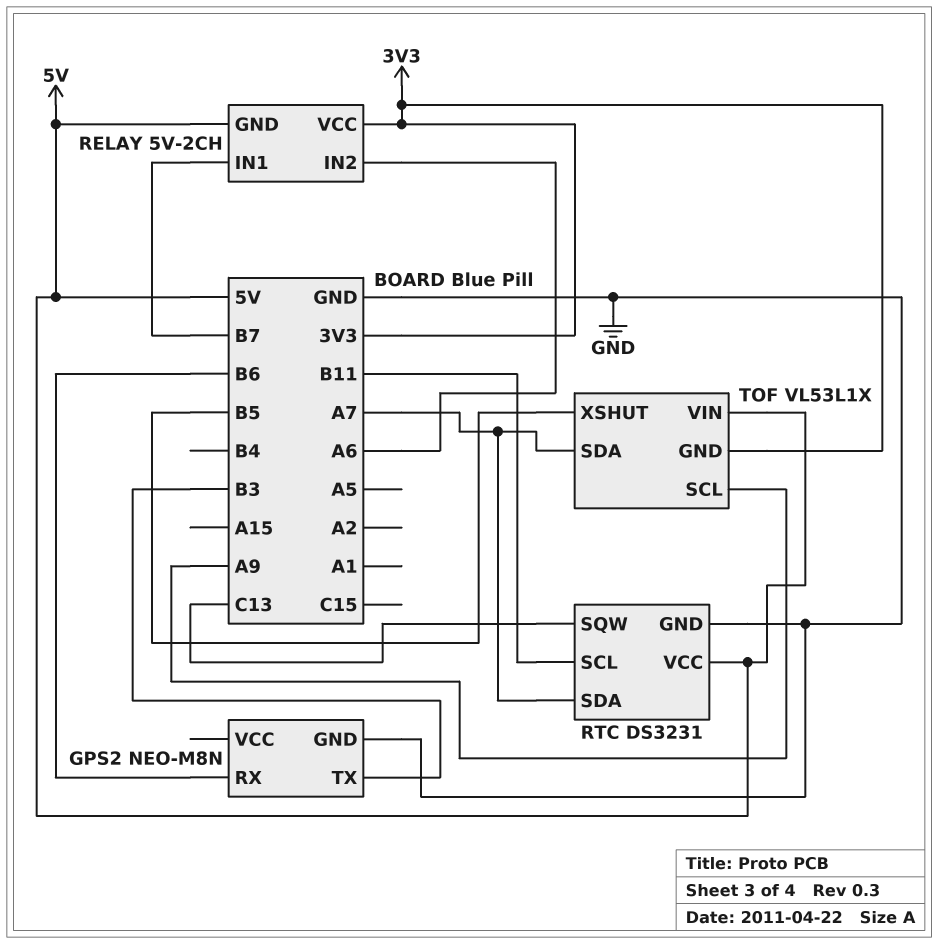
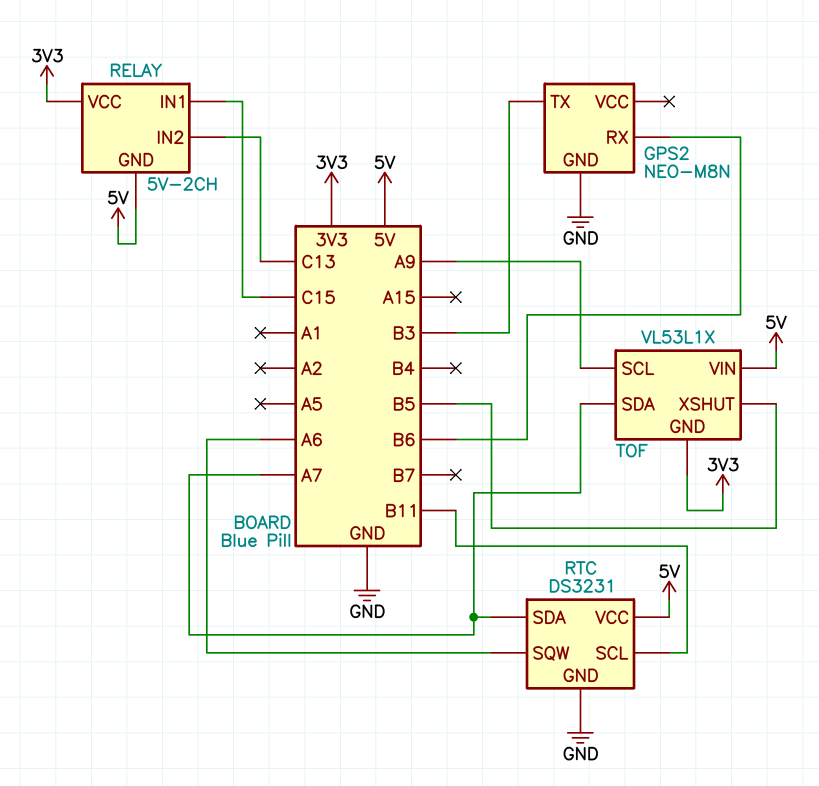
RELAY pin IN1: B7 -> C15
RELAY pin IN2: A6 -> C13
RTC pin SQW: C13 -> A6

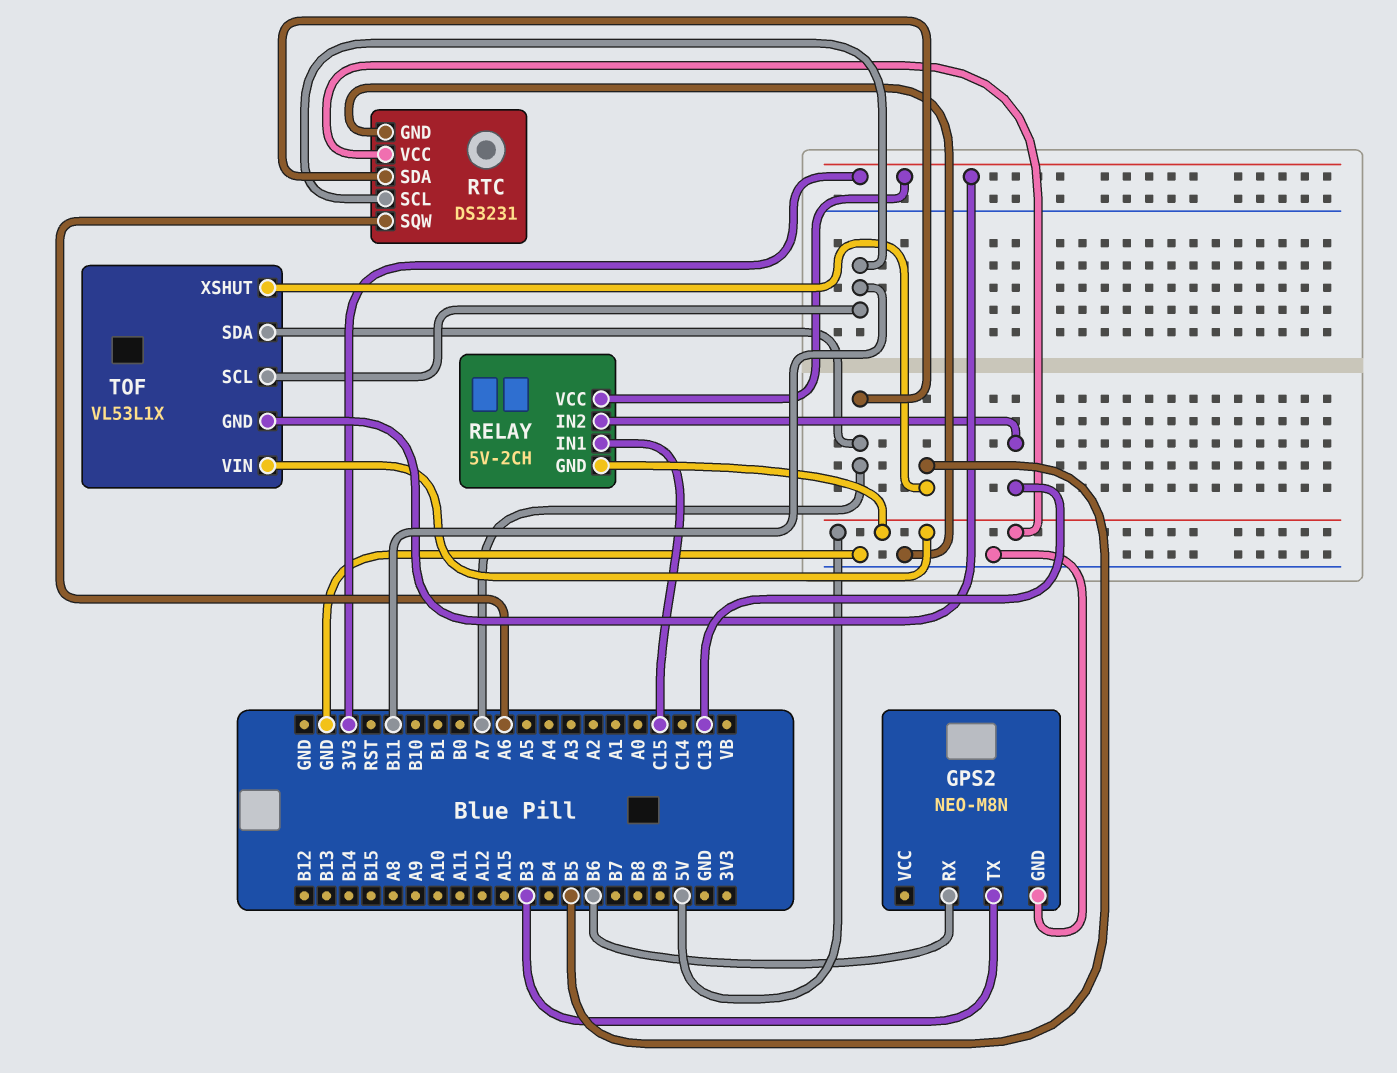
TOF pin SCL: A9 -> B11

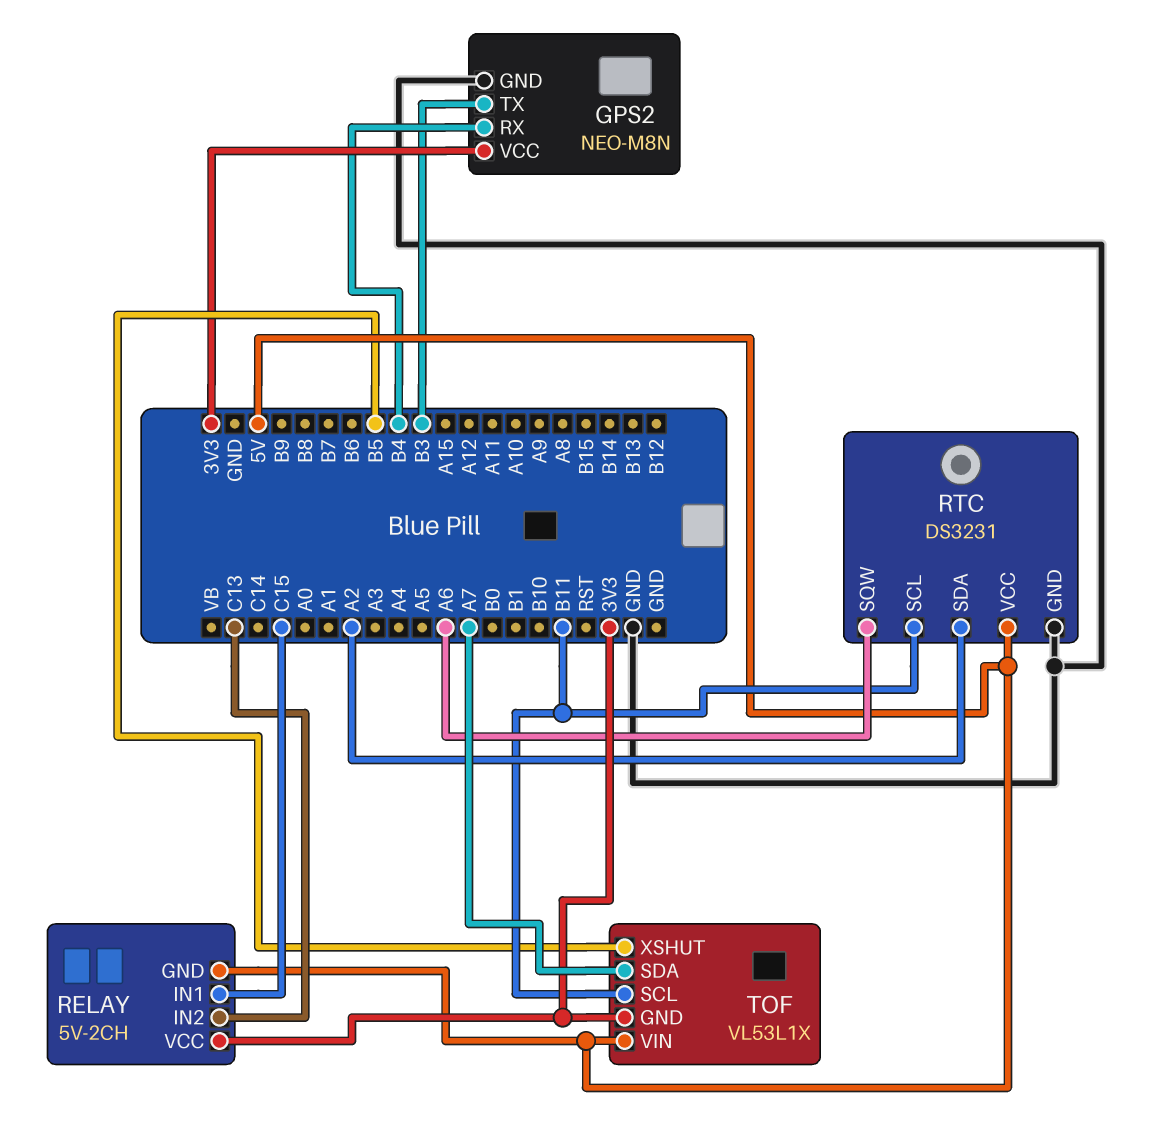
GPS2 pin RX: B6 -> B4
GPS2 pin VCC: none -> 3V3
RTC pin SDA: A7 -> A2

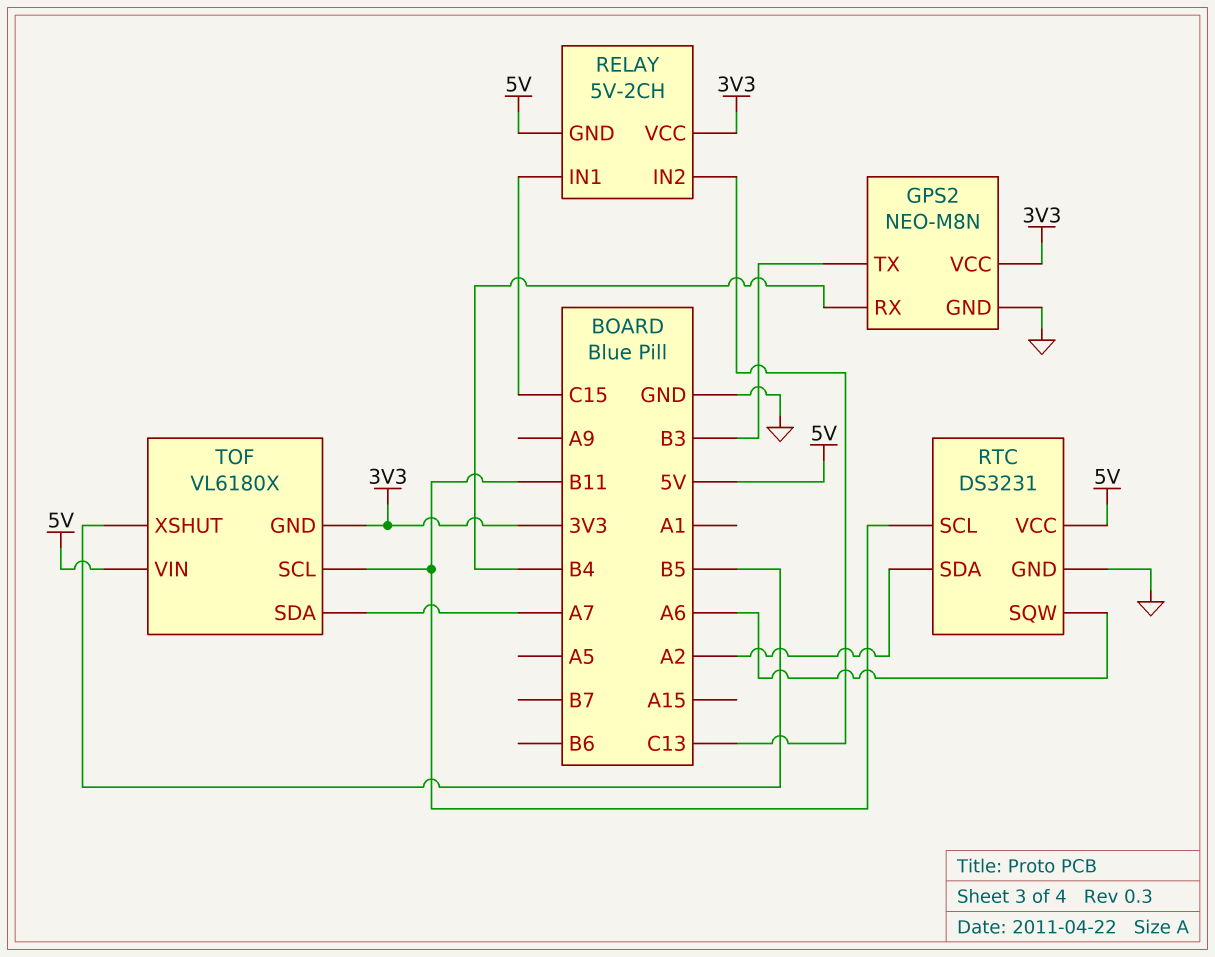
TOF: VL53L1X -> VL6180X

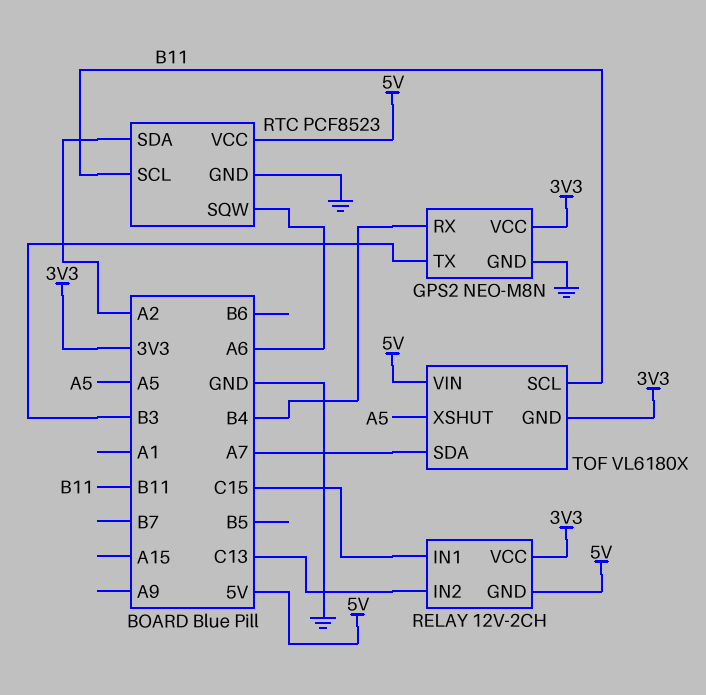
RELAY: 5V-2CH -> 12V-2CH
RTC: DS3231 -> PCF8523
TOF pin XSHUT: B5 -> A5

